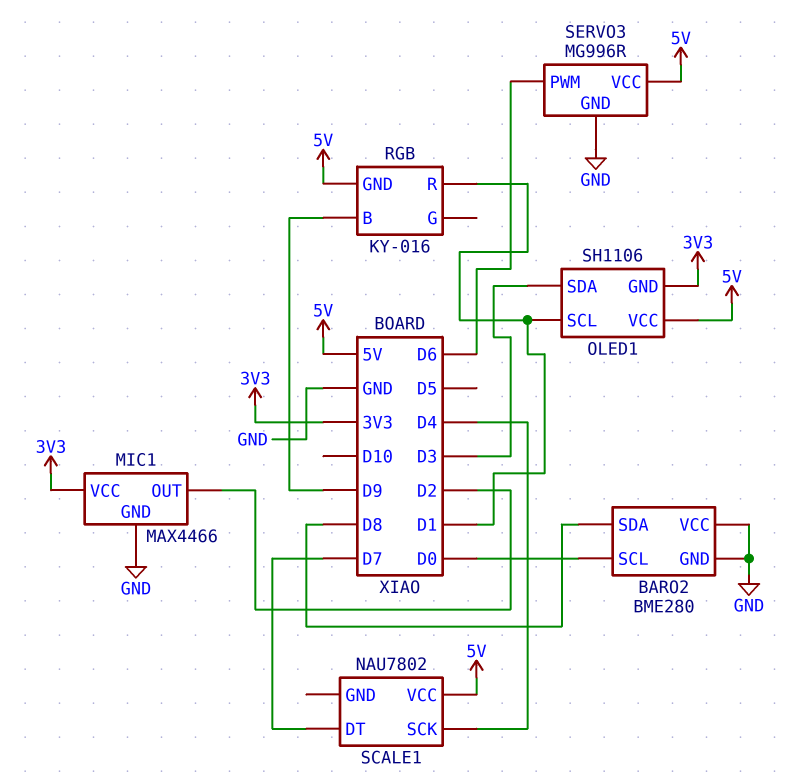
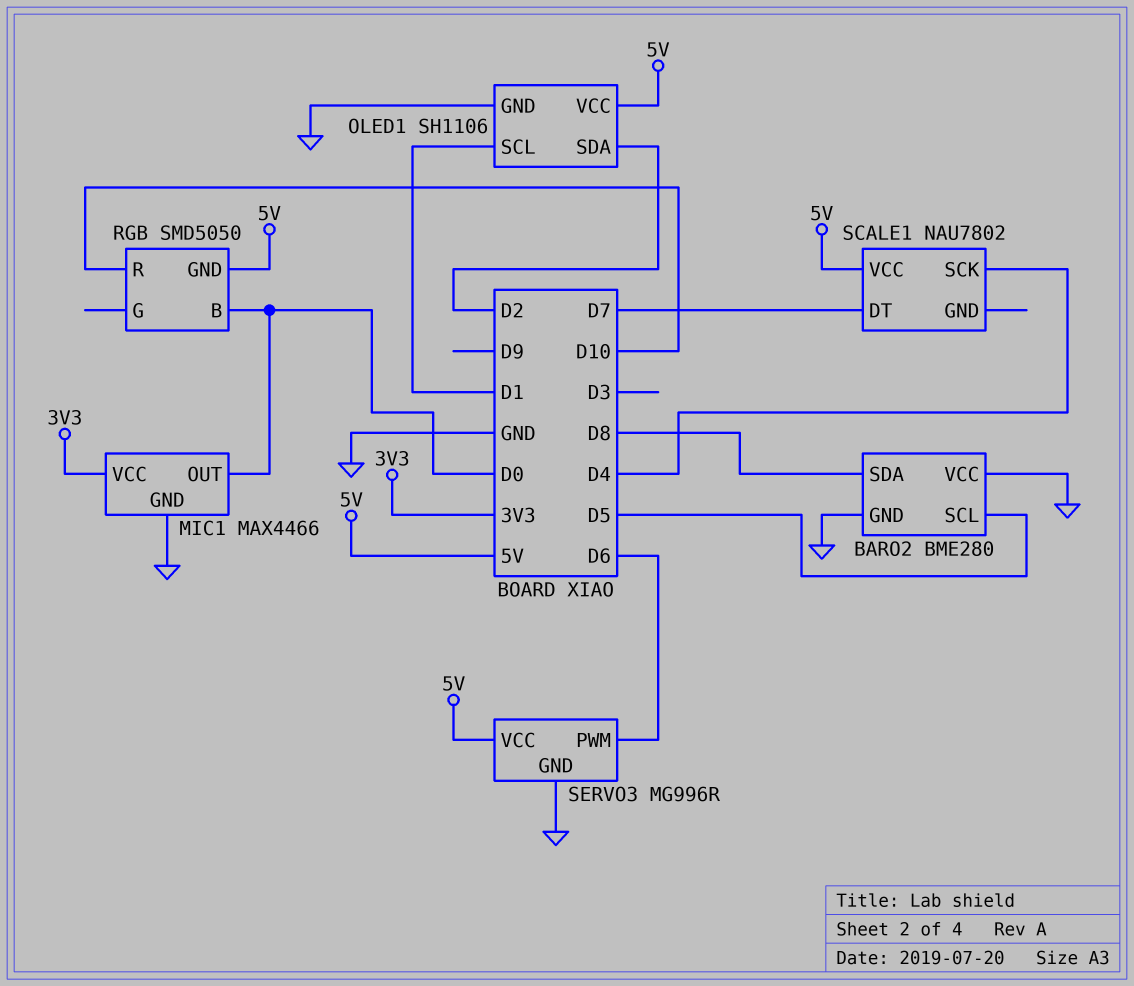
BARO2 pin SCL: D0 -> D5
MIC1 pin OUT: D2 -> D0
OLED1 pin GND: 3V3 -> GND
OLED1 pin SDA: D3 -> D2
RGB: KY-016 -> SMD5050
RGB pin B: D9 -> D0
RGB pin R: D1 -> D10

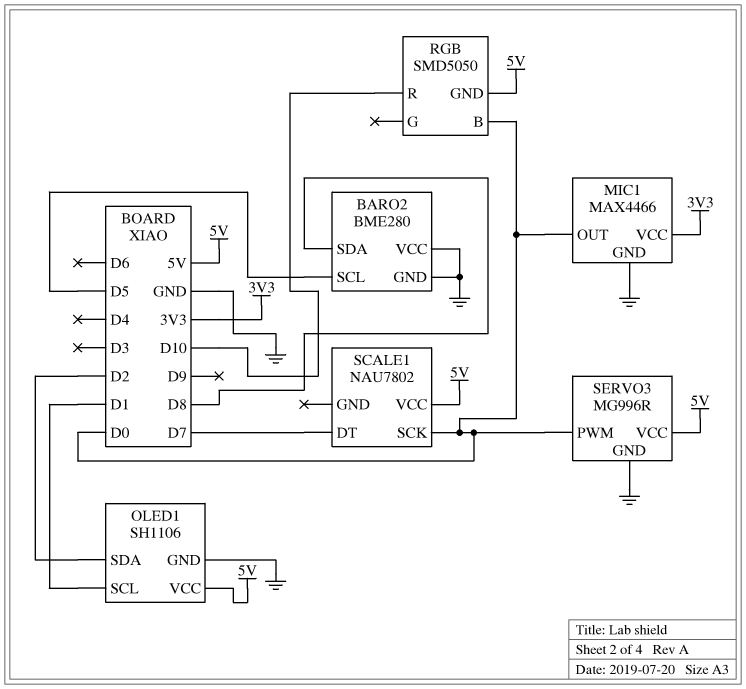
SCALE1 pin SCK: D4 -> D0
SERVO3 pin PWM: D6 -> D0

